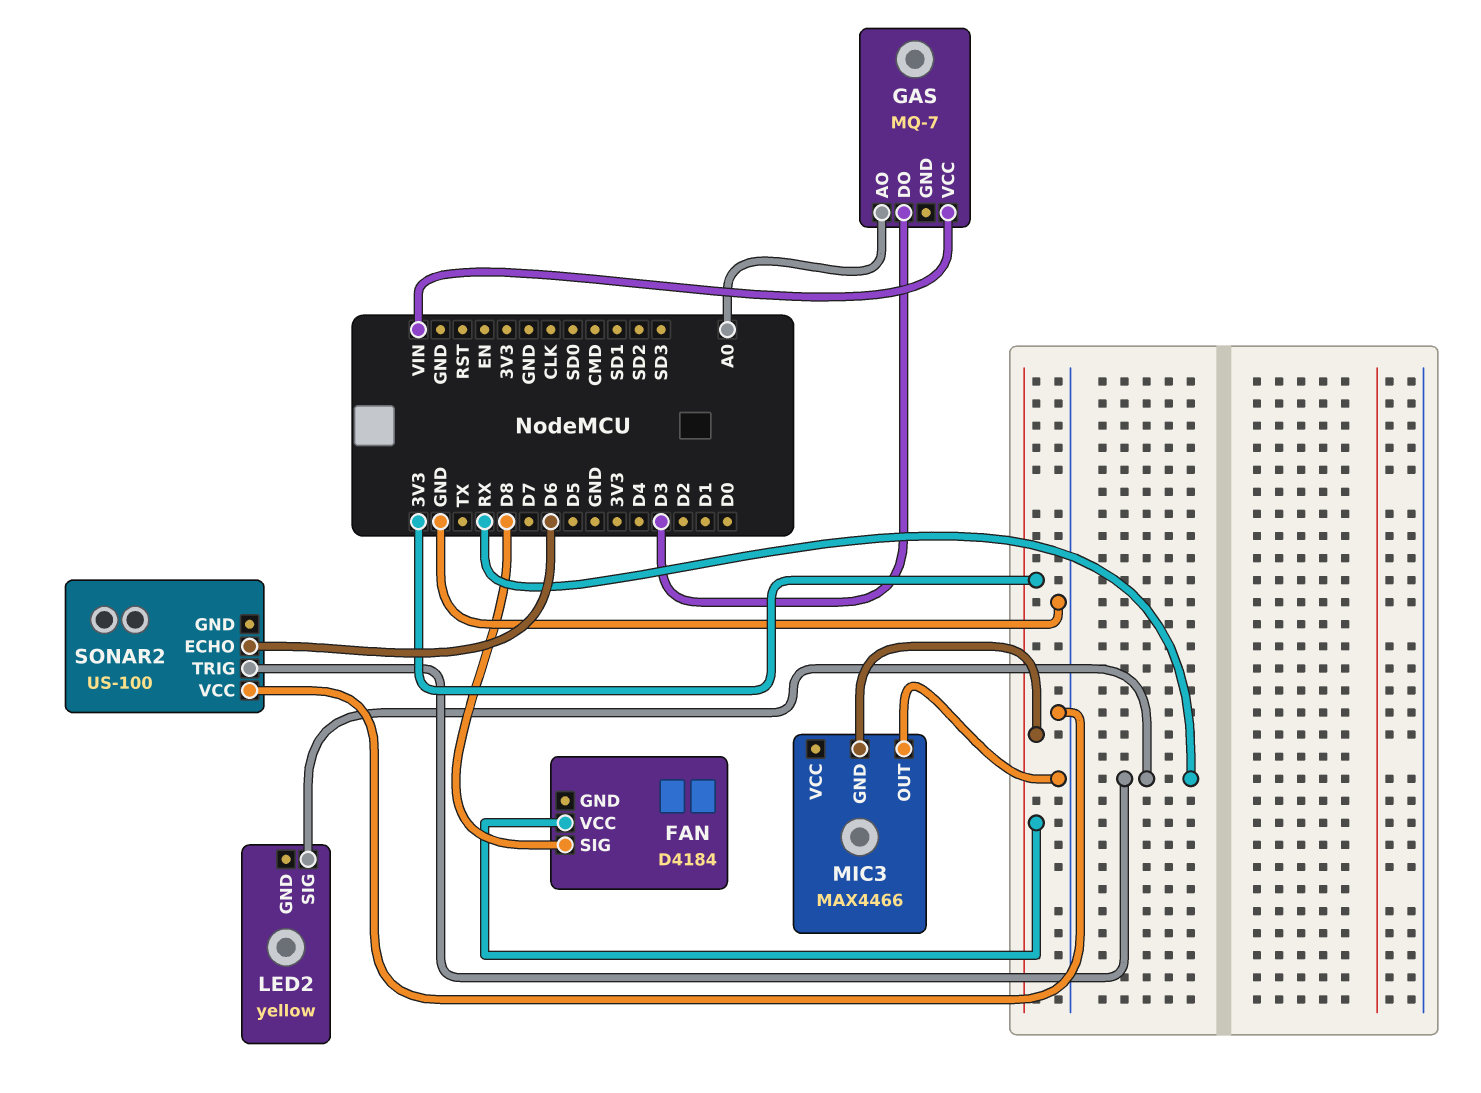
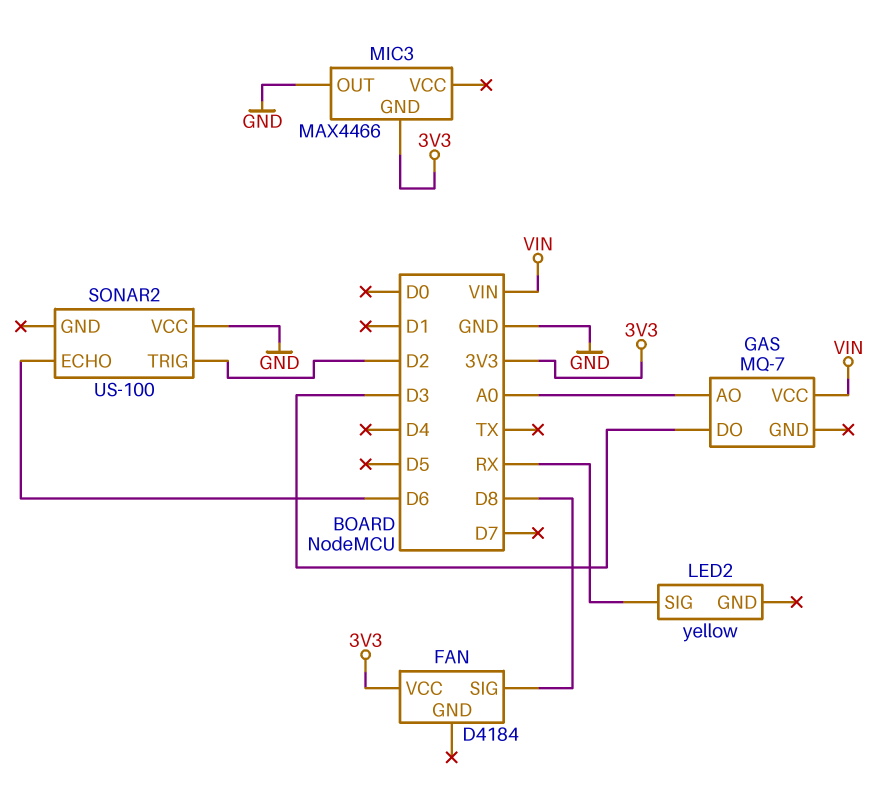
SONAR2 pin TRIG: RX -> D2

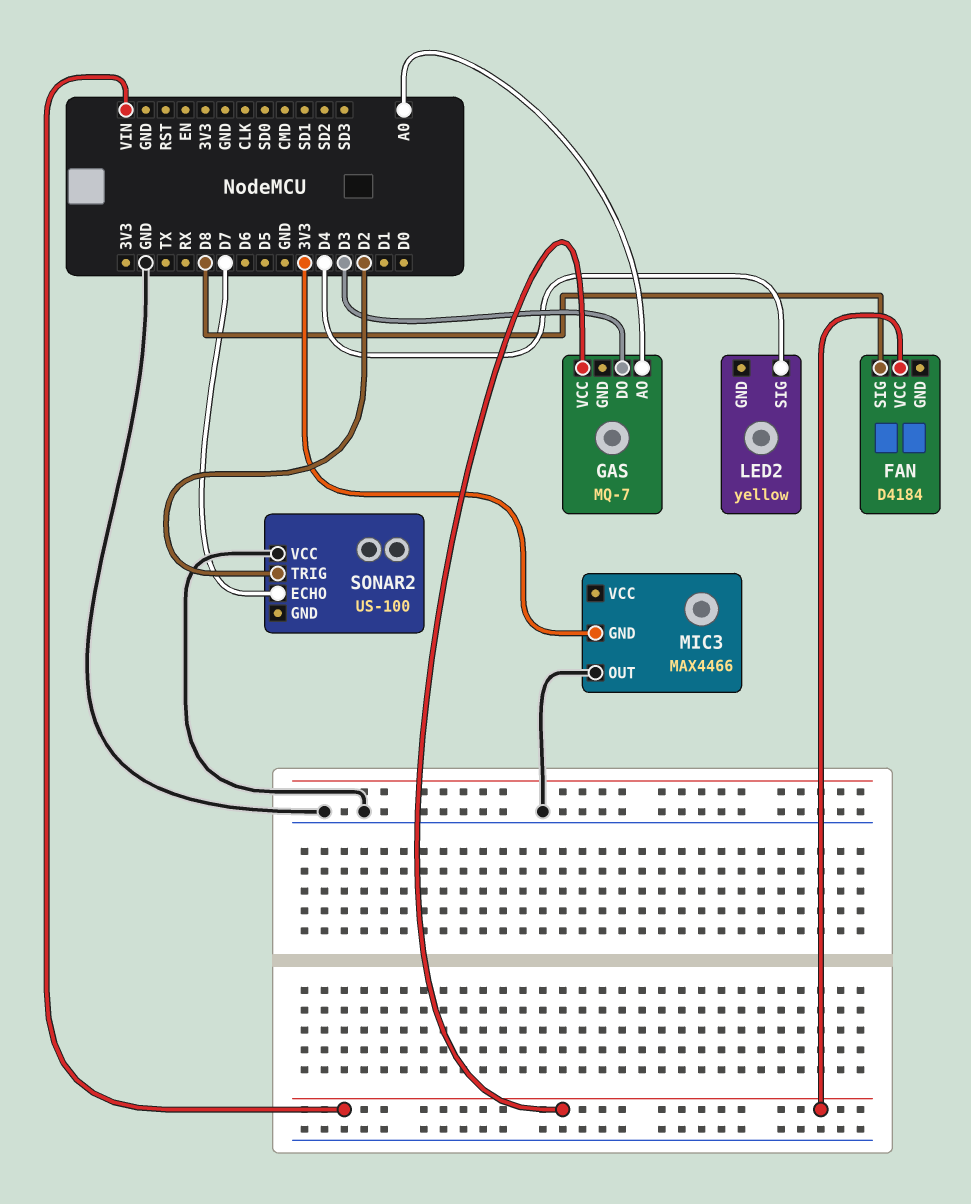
FAN pin VCC: 3V3 -> VIN
LED2 pin SIG: RX -> D4
SONAR2 pin ECHO: D6 -> D7

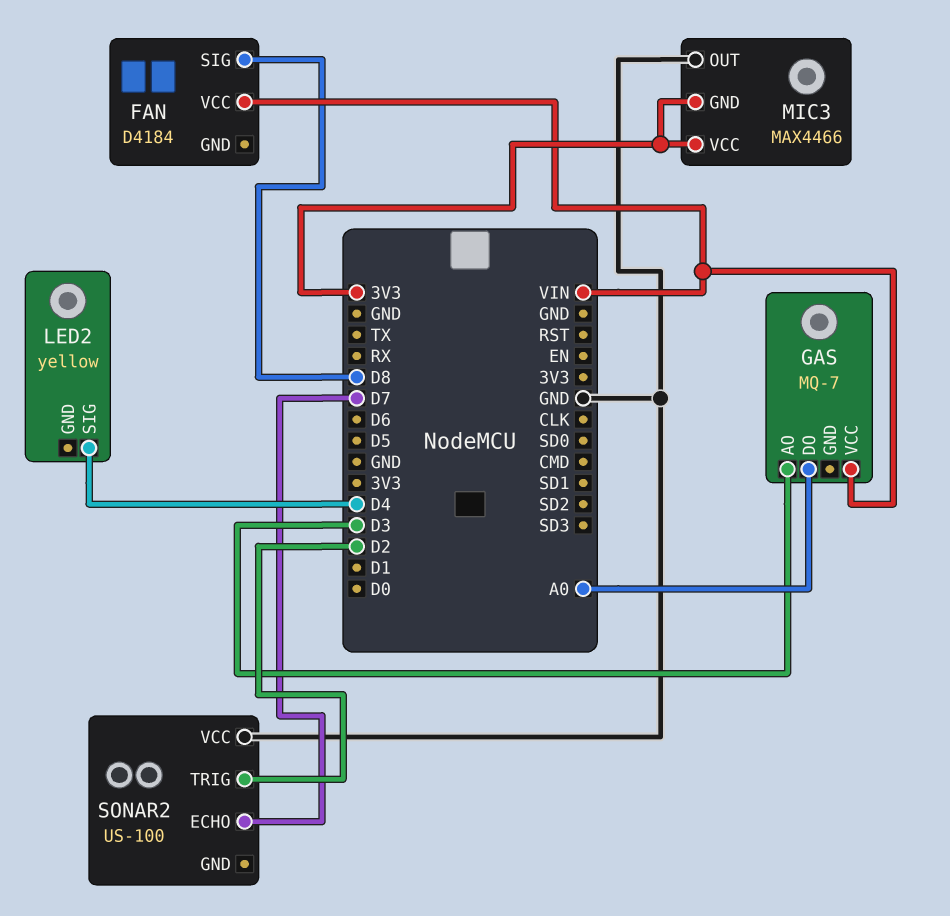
GAS pin AO: A0 -> D3
GAS pin DO: D3 -> A0
MIC3 pin VCC: none -> 3V3

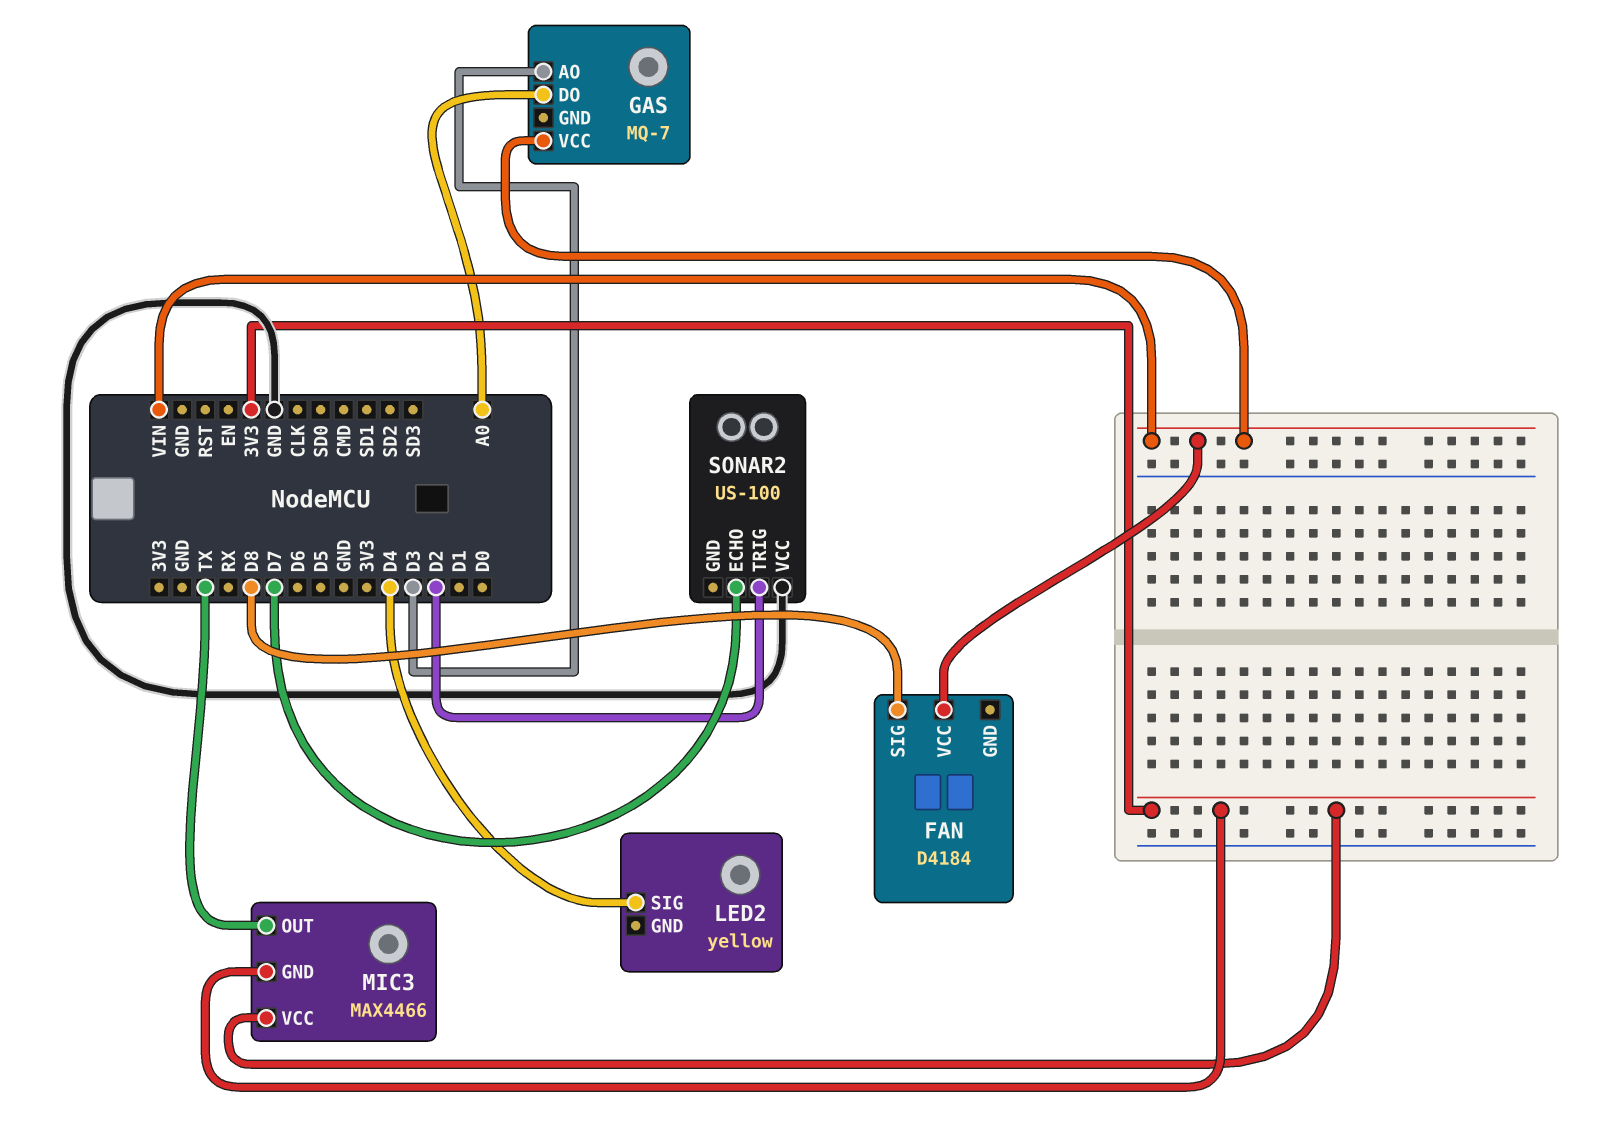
MIC3 pin OUT: GND -> TX

